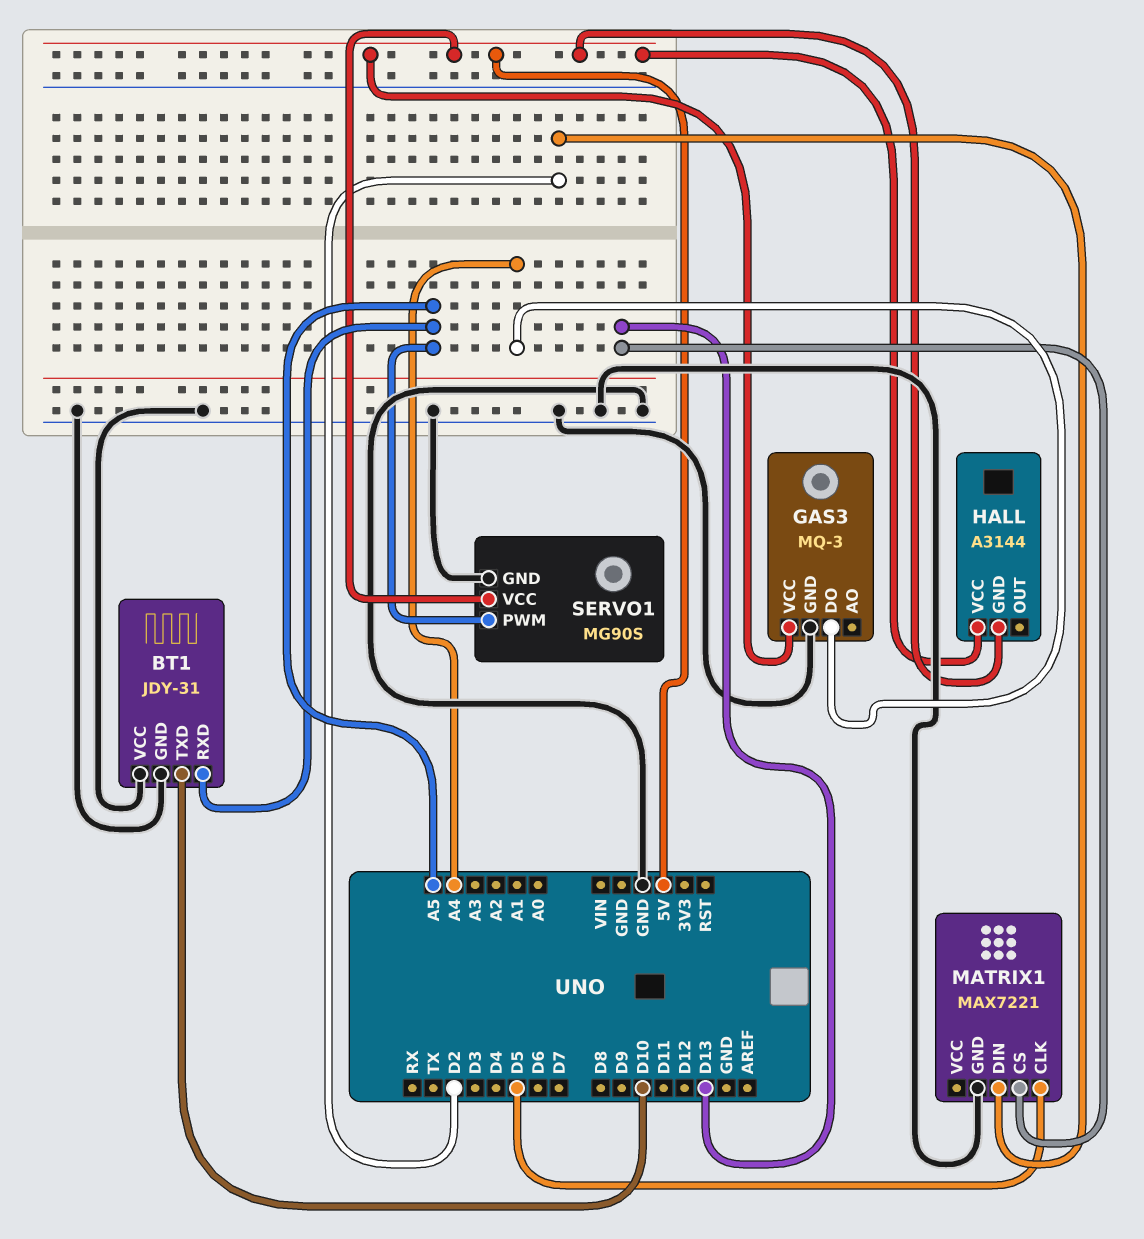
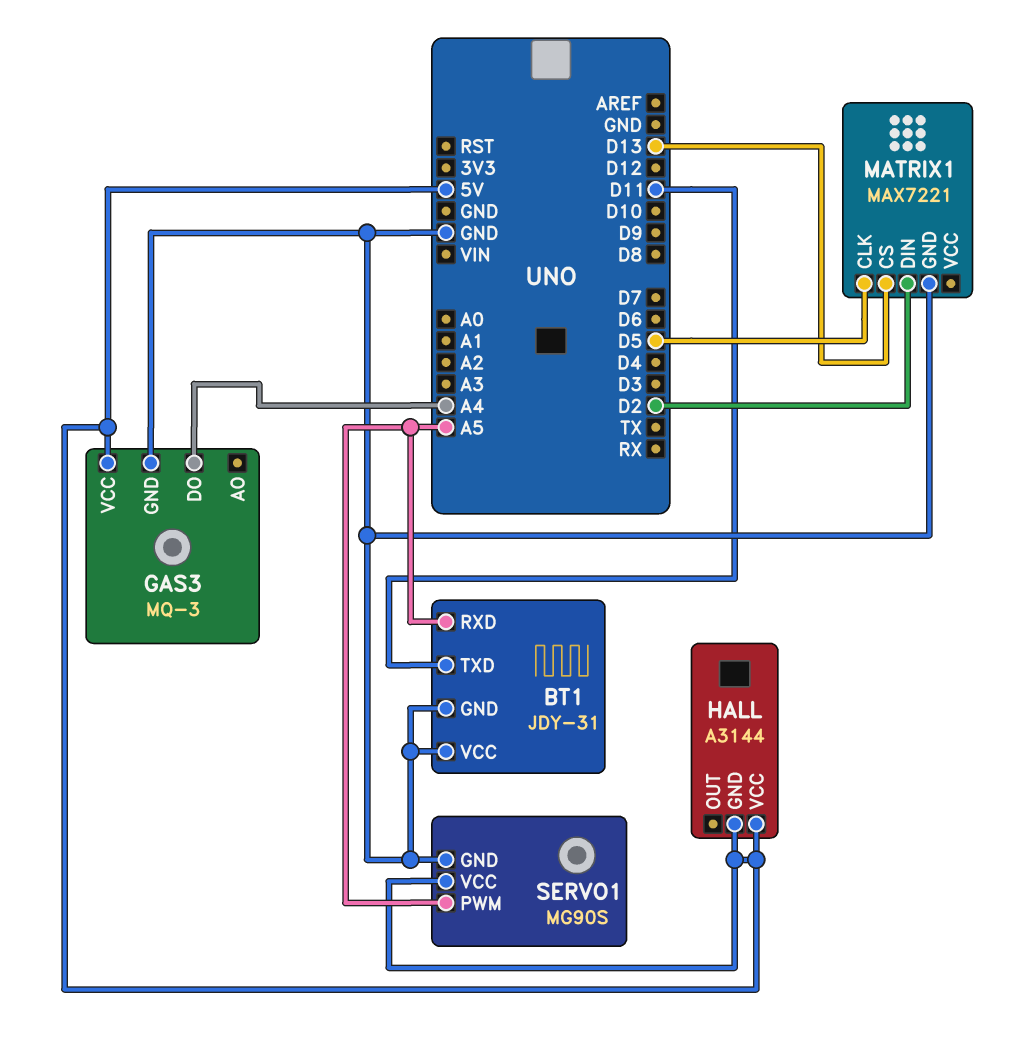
BT1 pin TXD: D10 -> D11

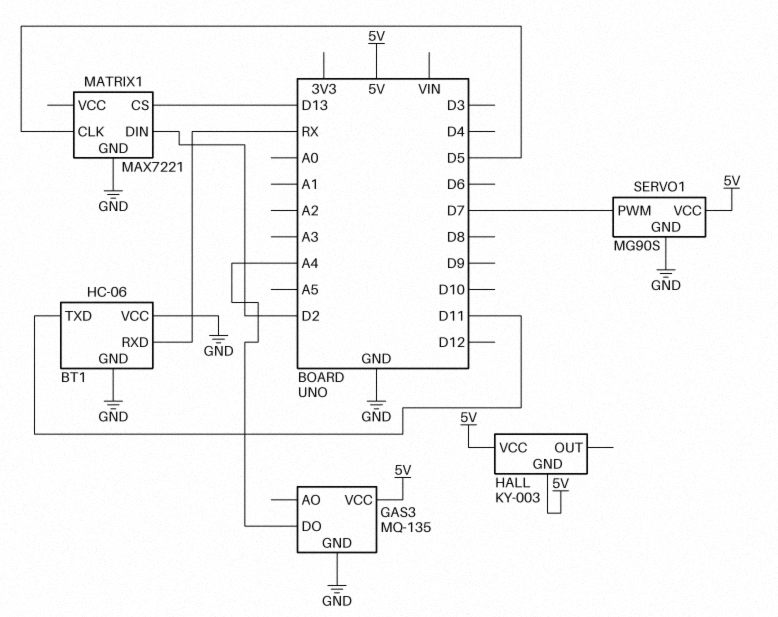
BT1: JDY-31 -> HC-06
BT1 pin RXD: A5 -> RX
GAS3: MQ-3 -> MQ-135
HALL: A3144 -> KY-003
SERVO1 pin PWM: A5 -> D7

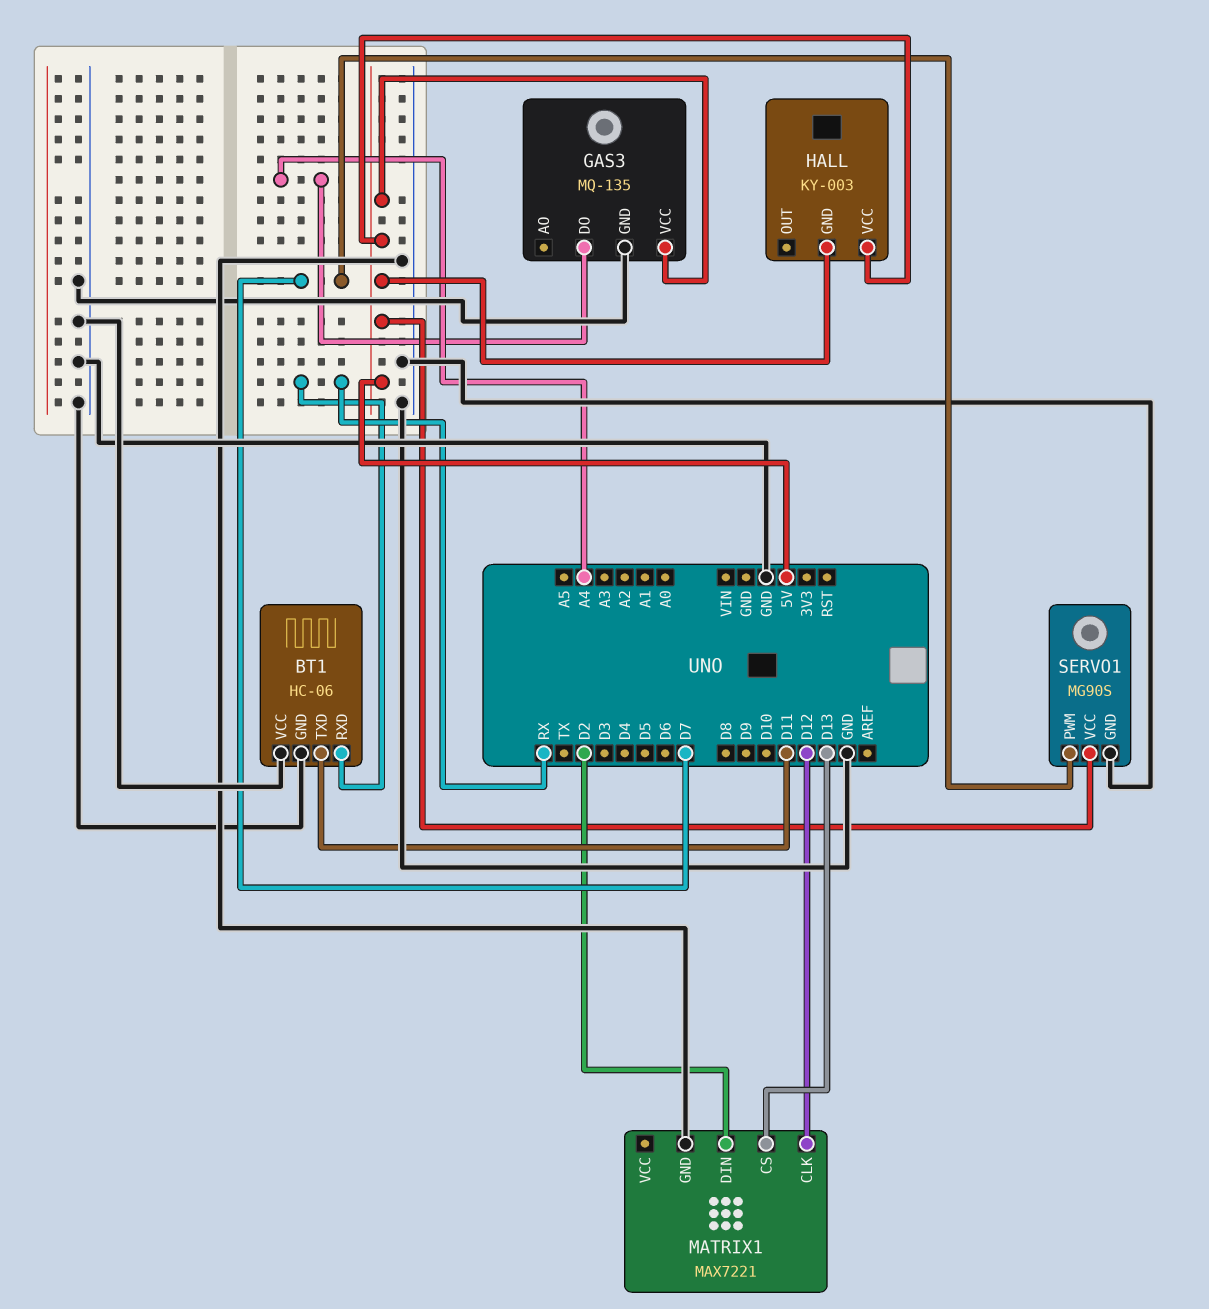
MATRIX1 pin CLK: D5 -> D12

